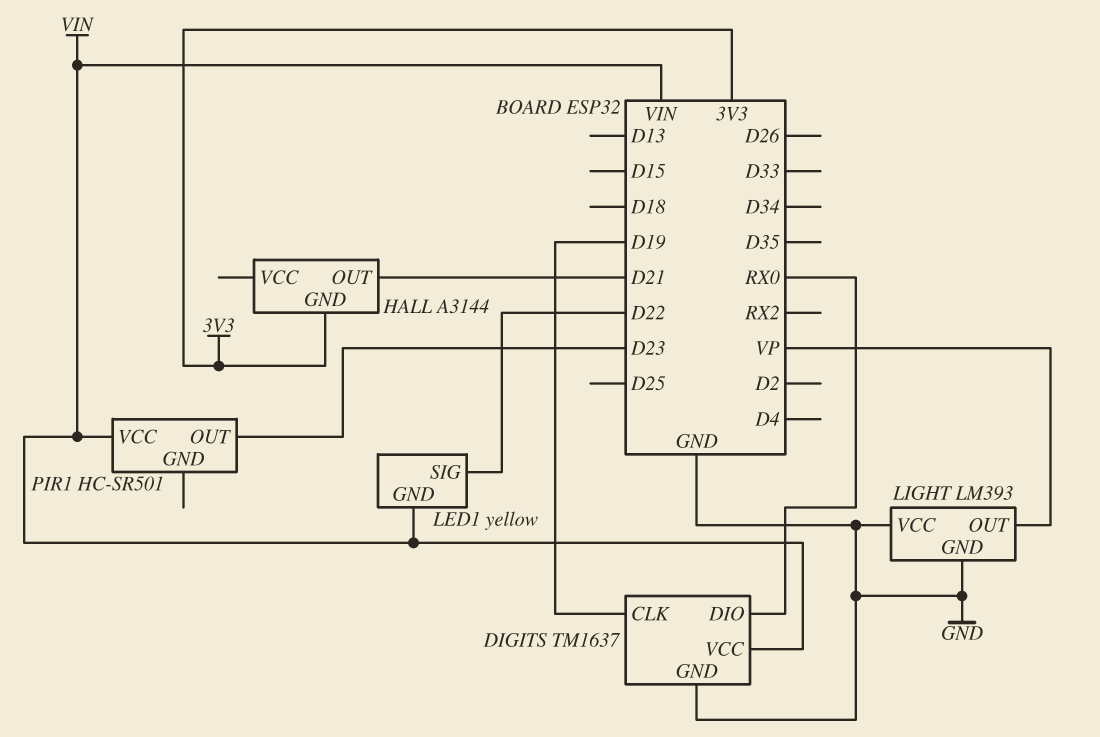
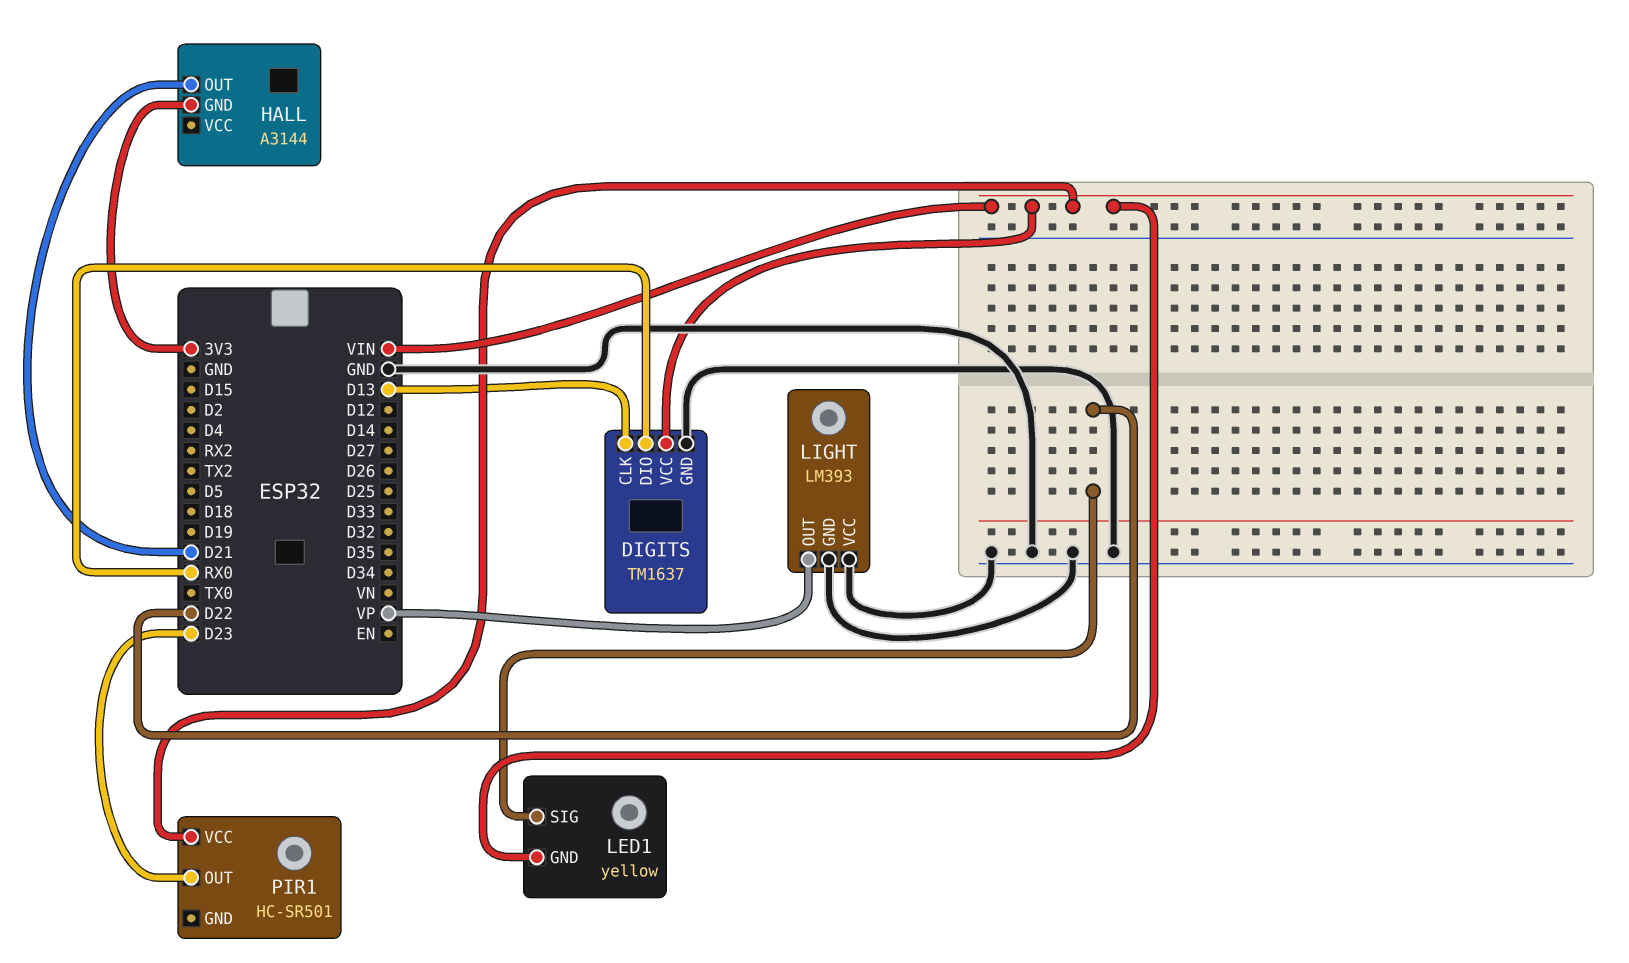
DIGITS pin CLK: D19 -> D13

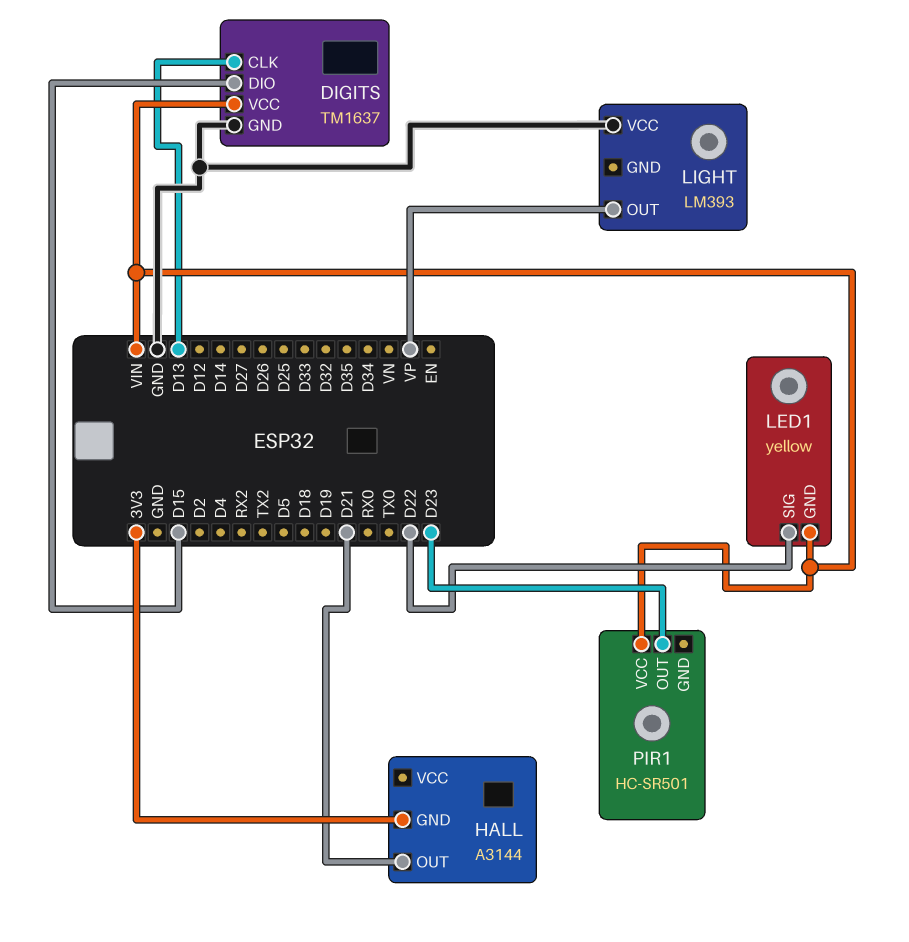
DIGITS pin DIO: RX0 -> D15
LIGHT pin GND: GND -> none

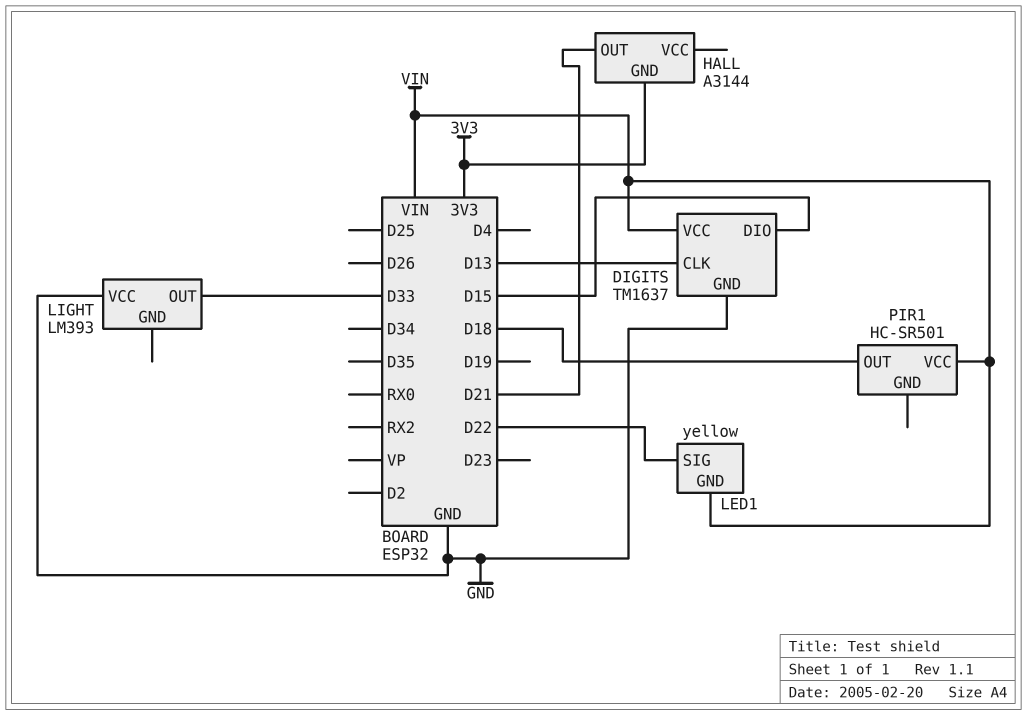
LIGHT pin OUT: VP -> D33
PIR1 pin OUT: D23 -> D18

